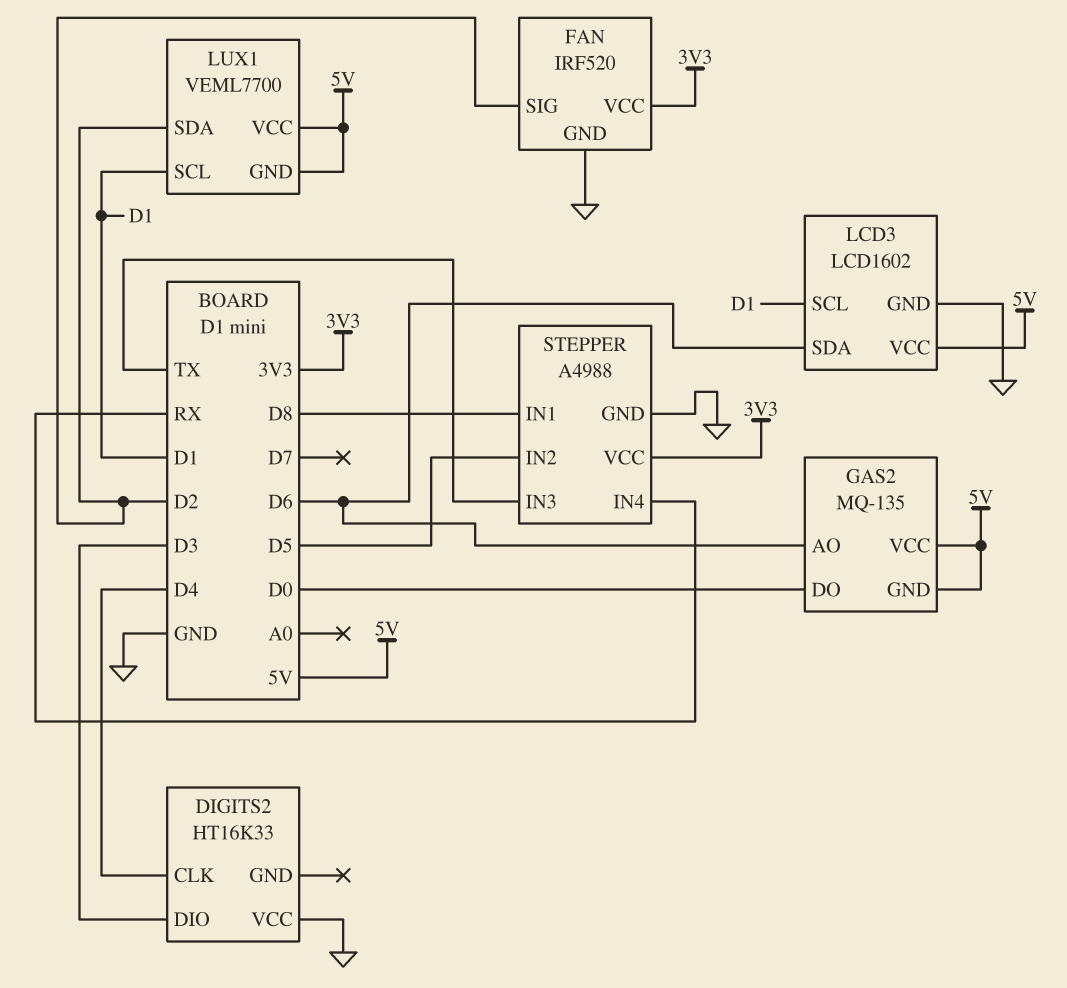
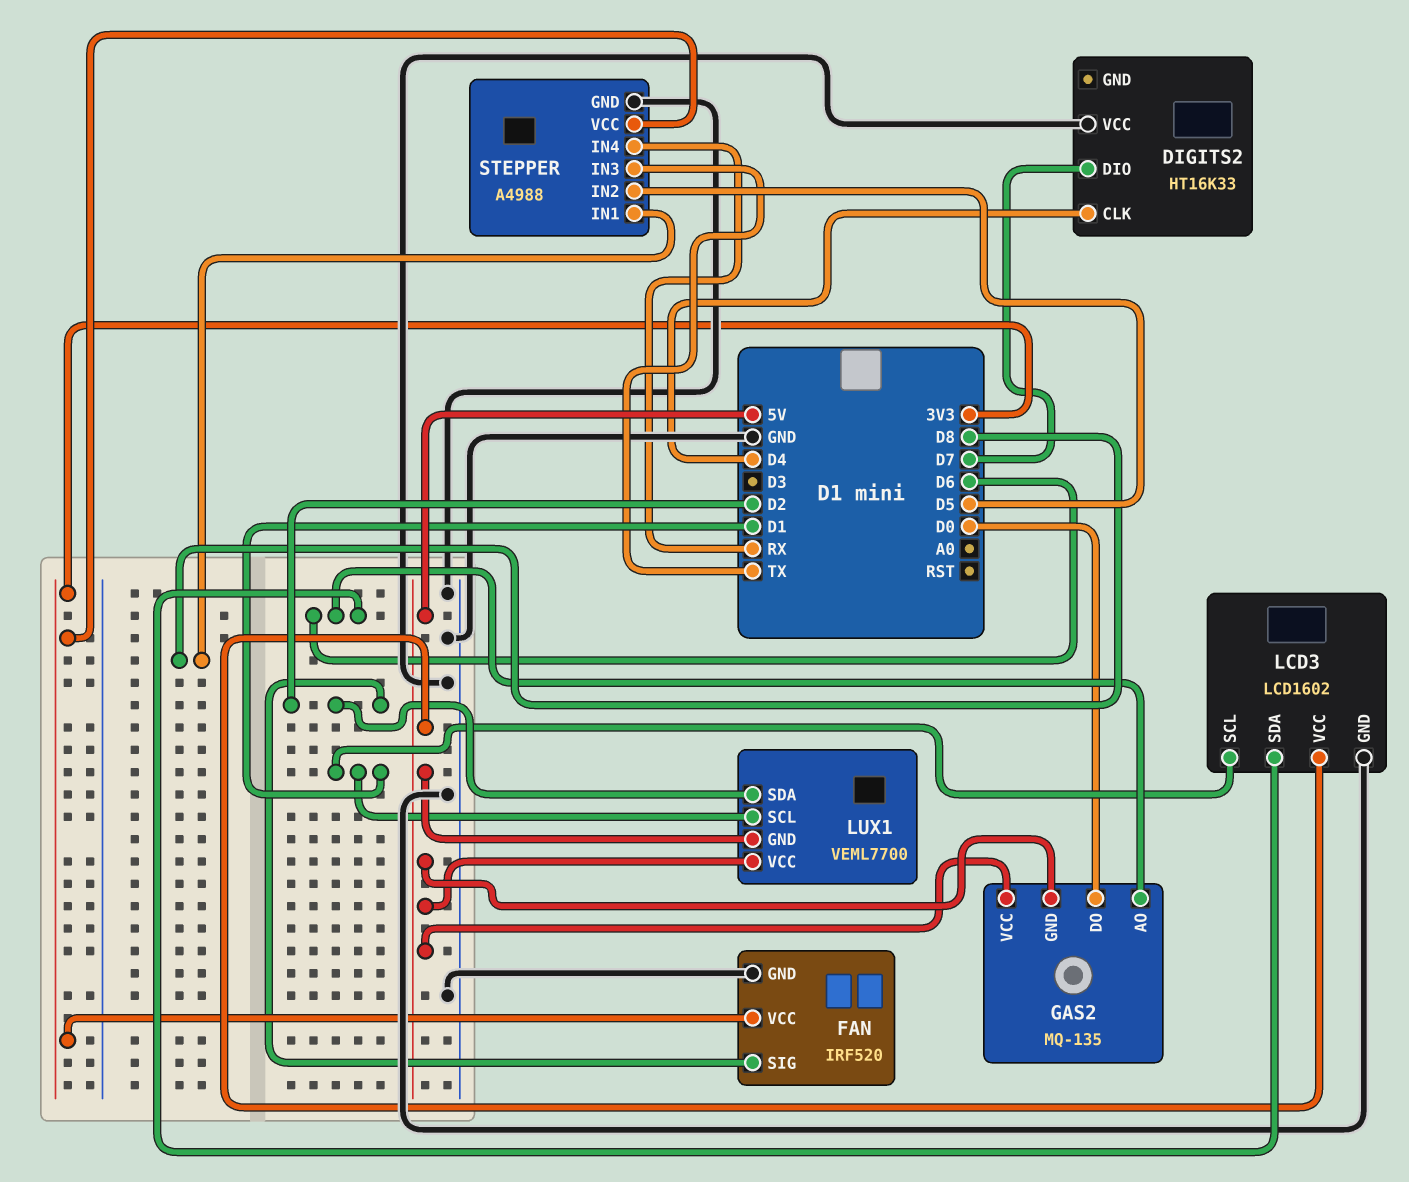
DIGITS2 pin DIO: D3 -> D7

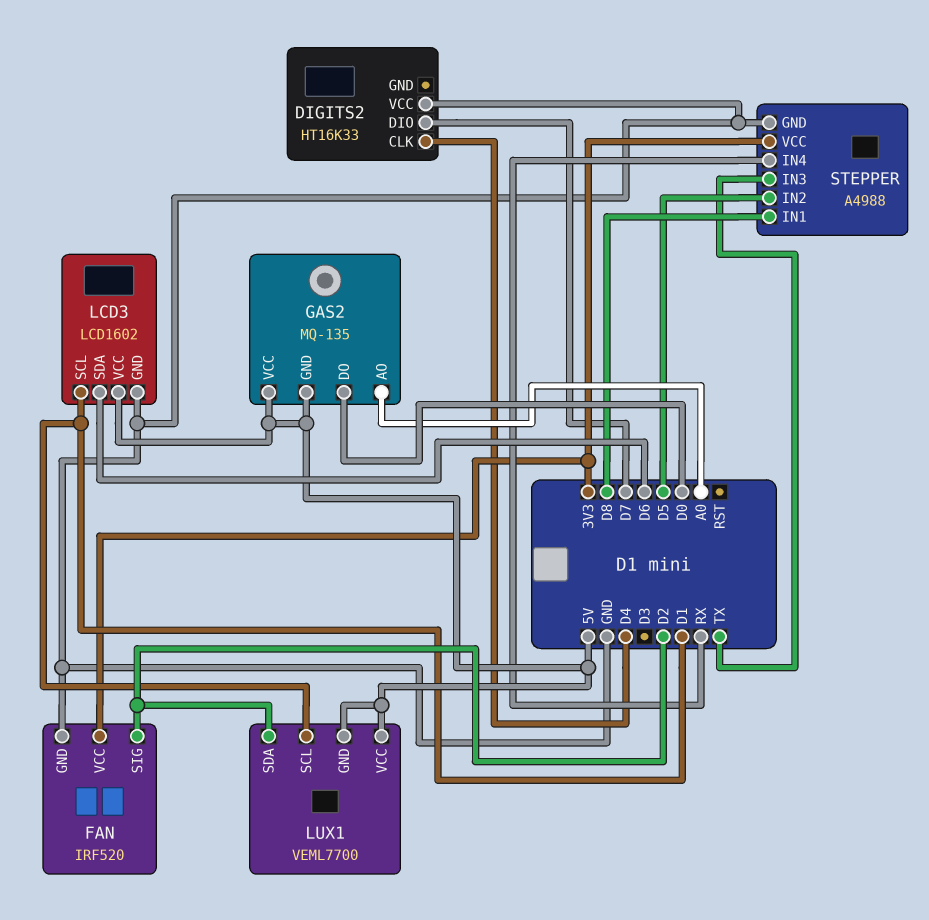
GAS2 pin AO: D6 -> A0

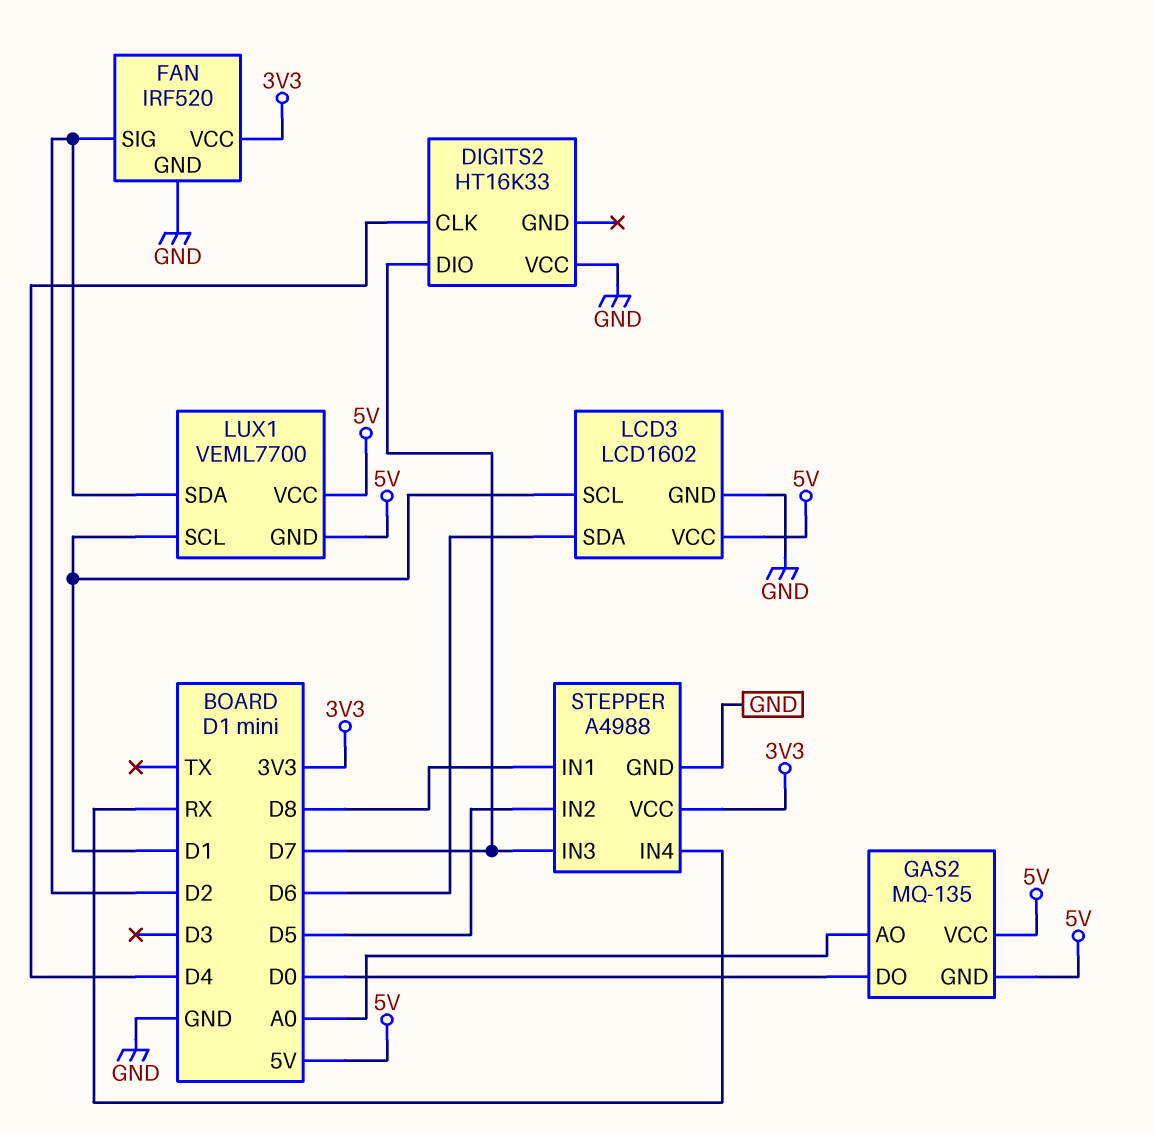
STEPPER pin IN3: TX -> D7

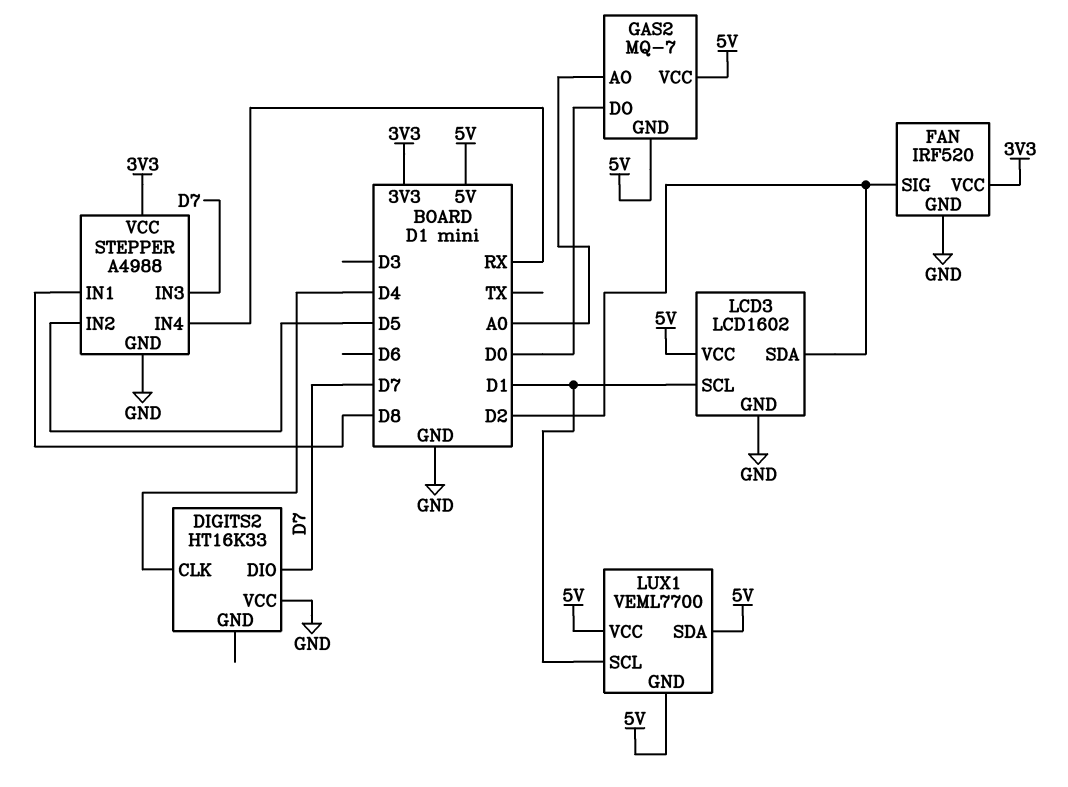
GAS2: MQ-135 -> MQ-7
LCD3 pin SDA: D6 -> D2
LUX1 pin SDA: D2 -> 5V

